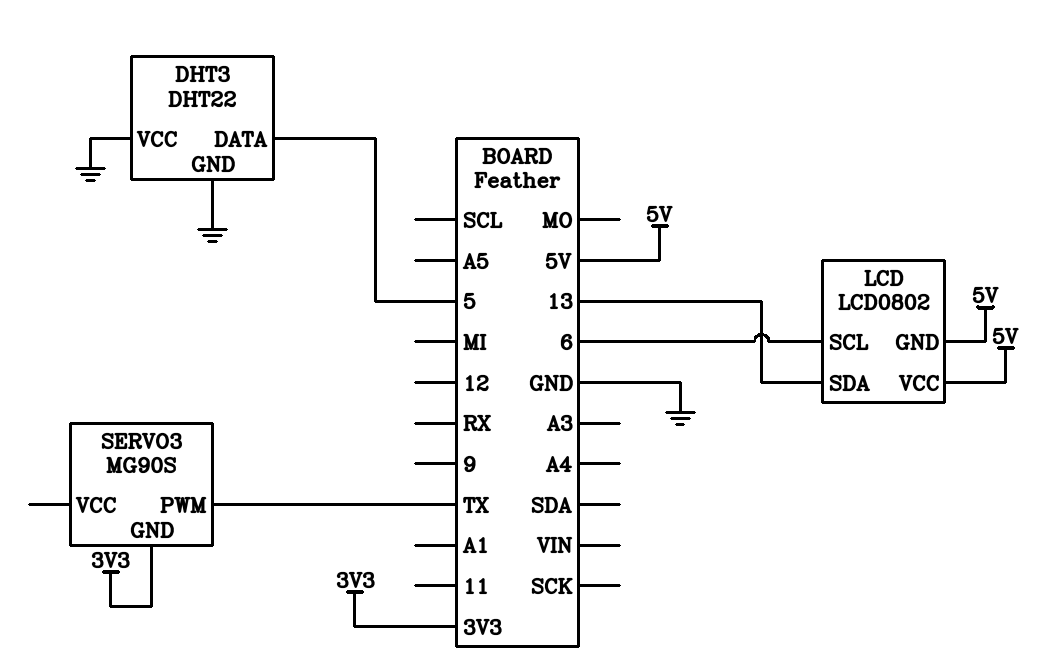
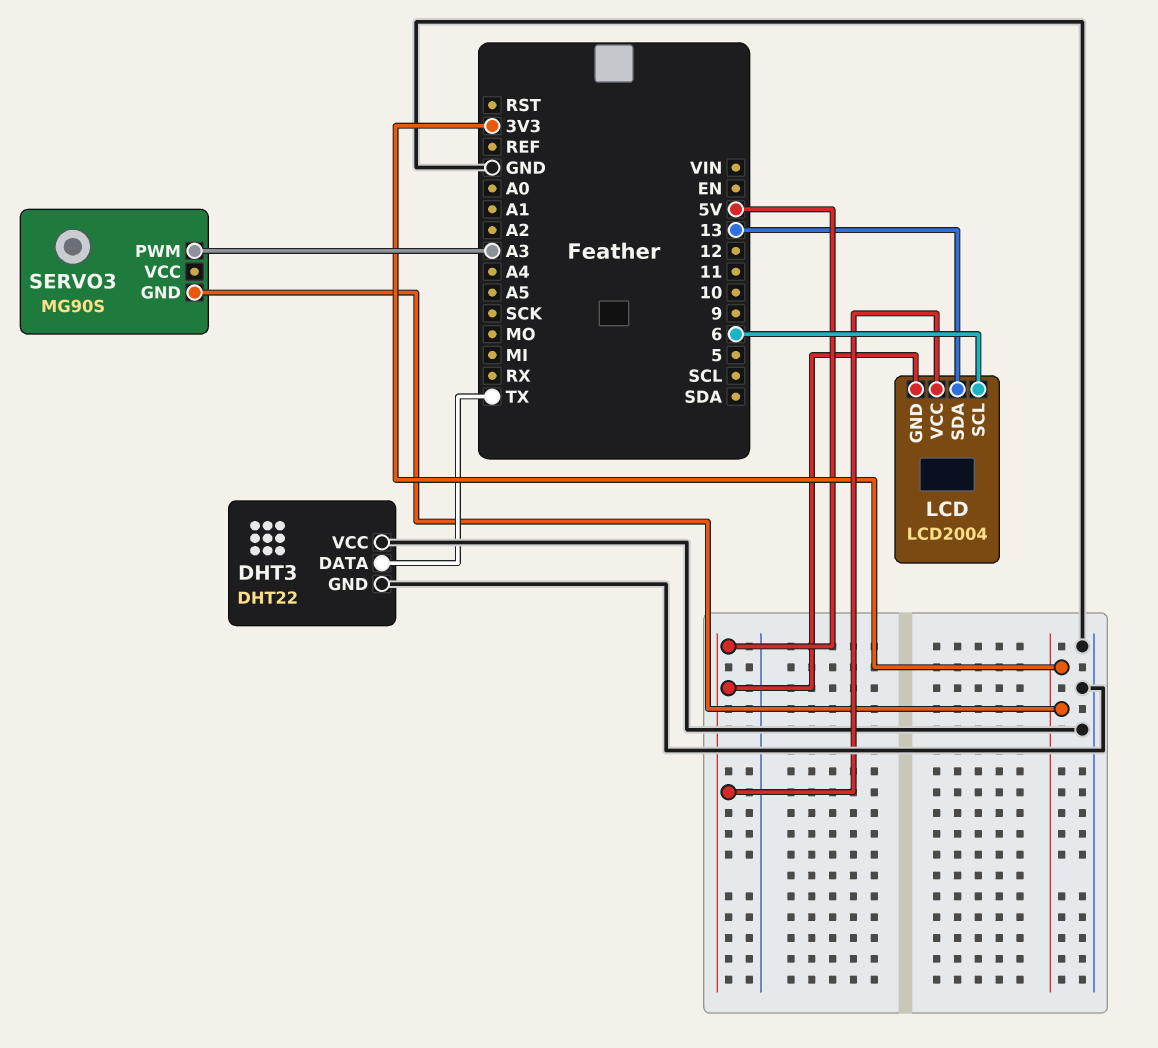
DHT3 pin DATA: 5 -> TX
LCD: LCD0802 -> LCD2004
SERVO3 pin PWM: TX -> A3

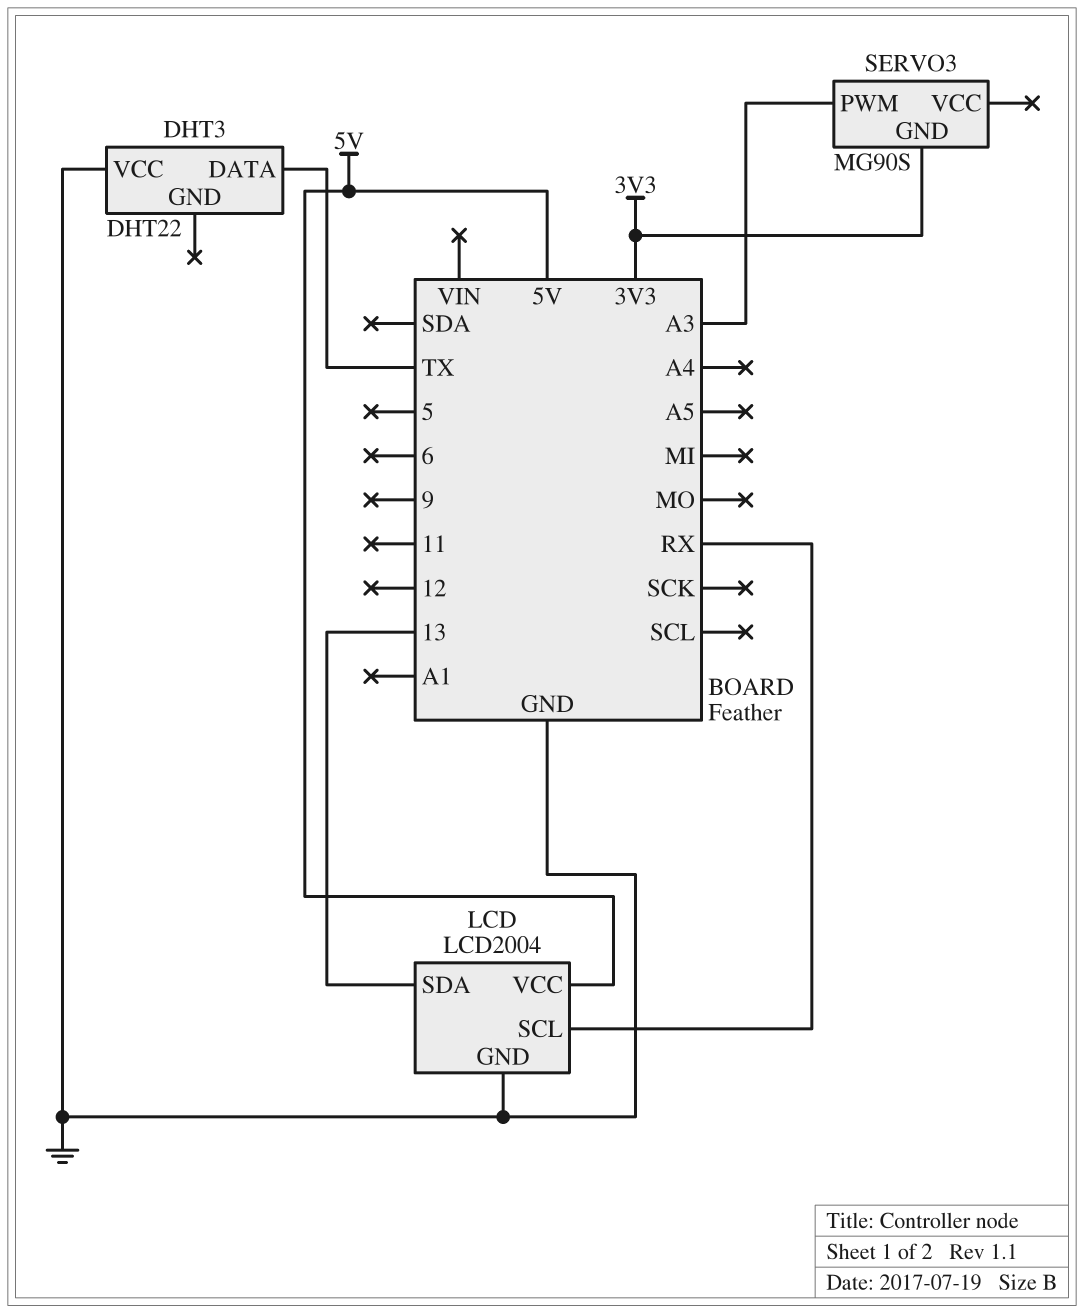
DHT3 pin GND: GND -> none
LCD pin GND: 5V -> GND
LCD pin SCL: 6 -> RX

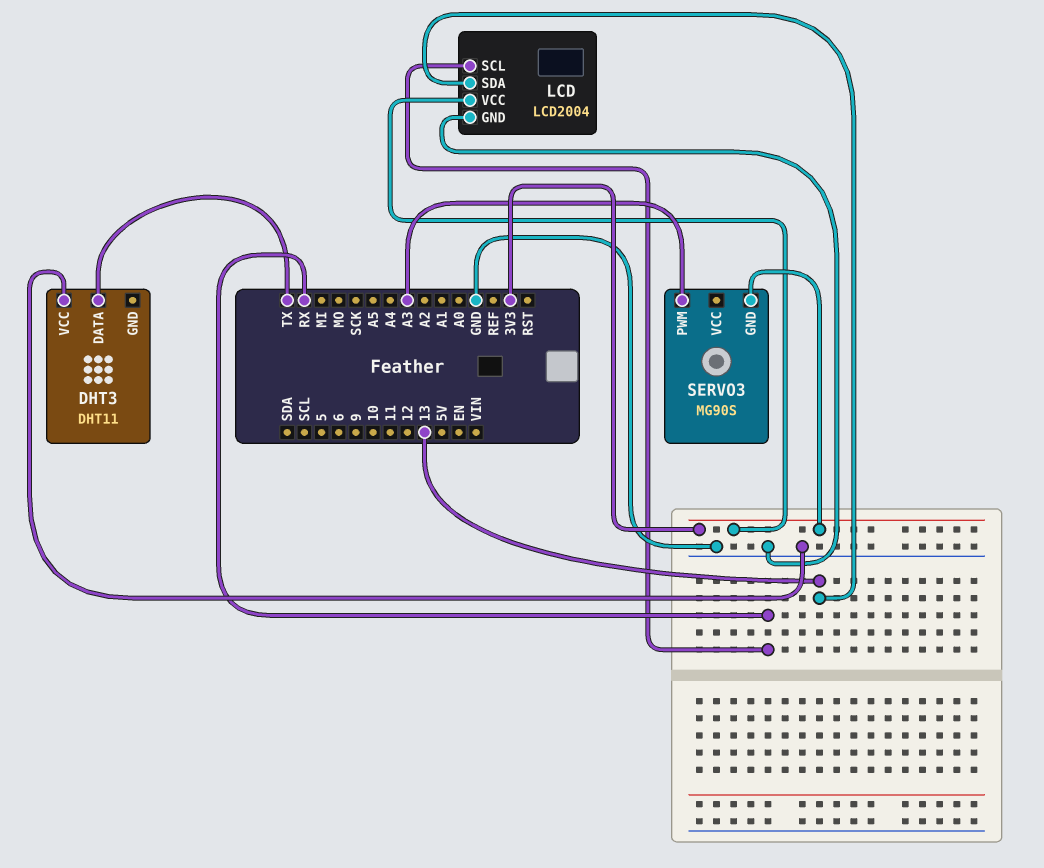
DHT3: DHT22 -> DHT11
LCD pin VCC: 5V -> 3V3

